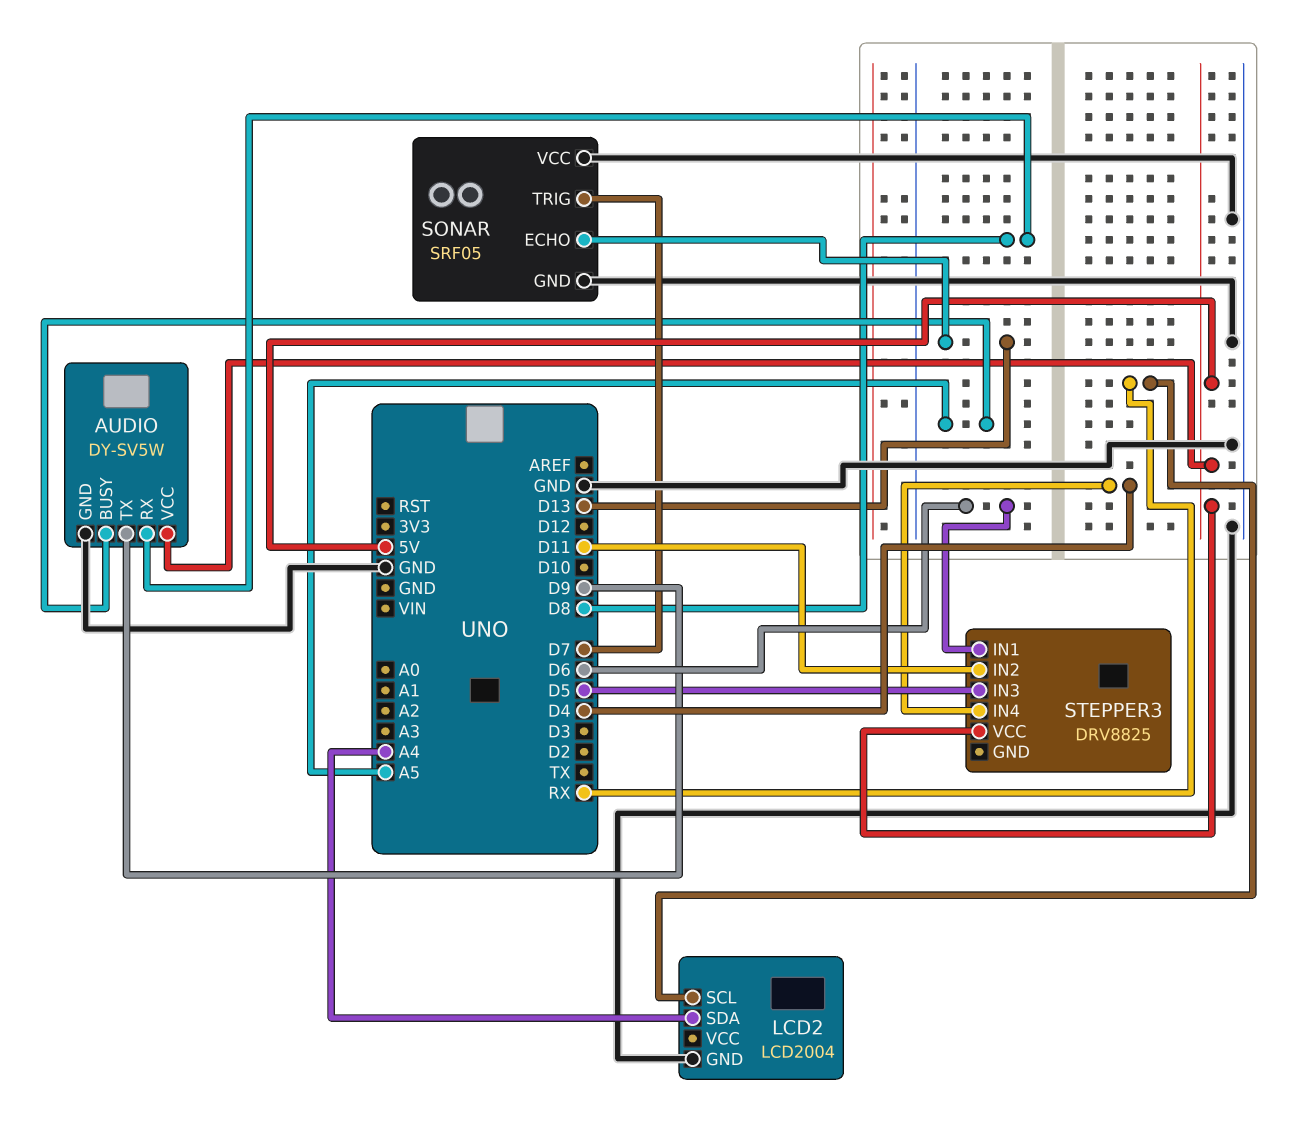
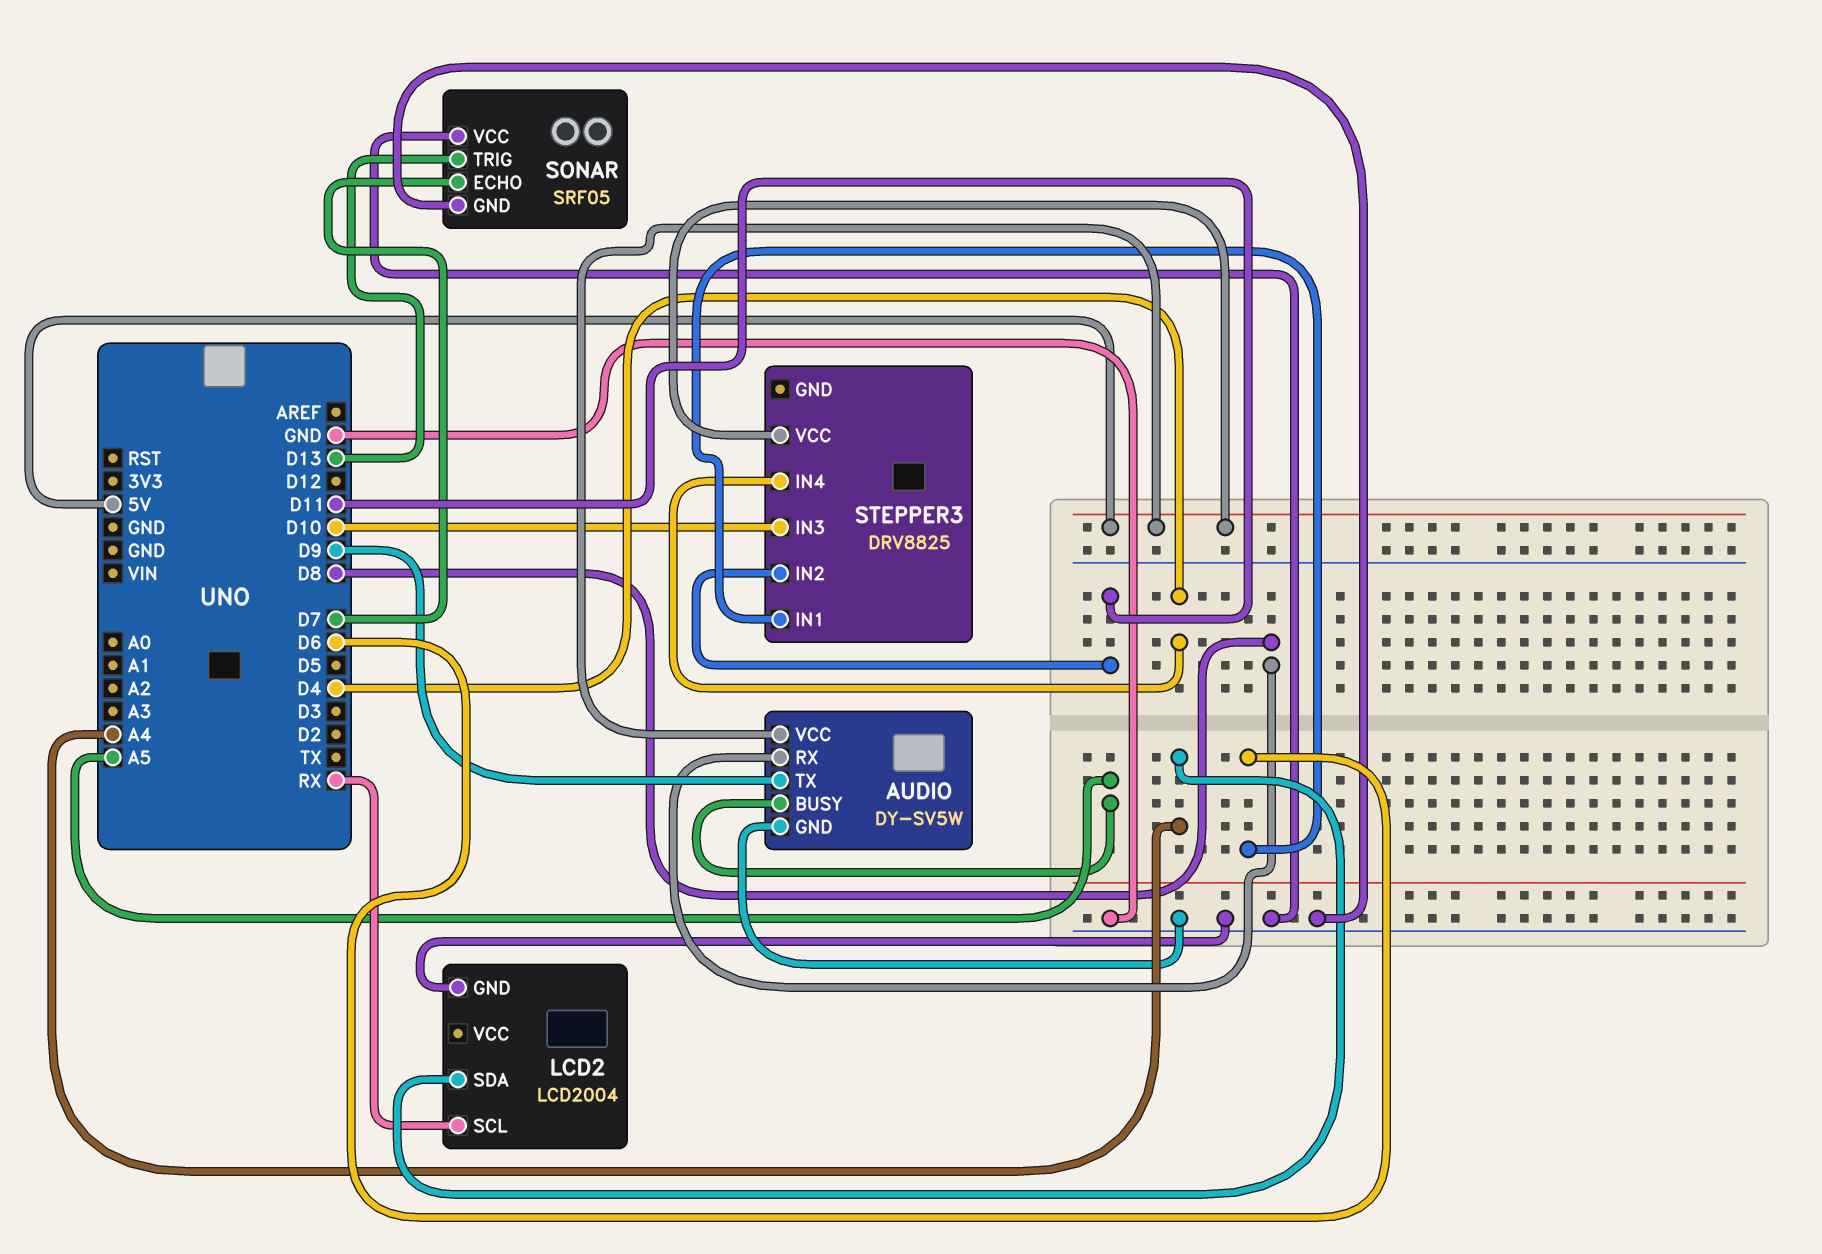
SONAR pin ECHO: D13 -> D7
SONAR pin TRIG: D7 -> D13
STEPPER3 pin IN3: D5 -> D10

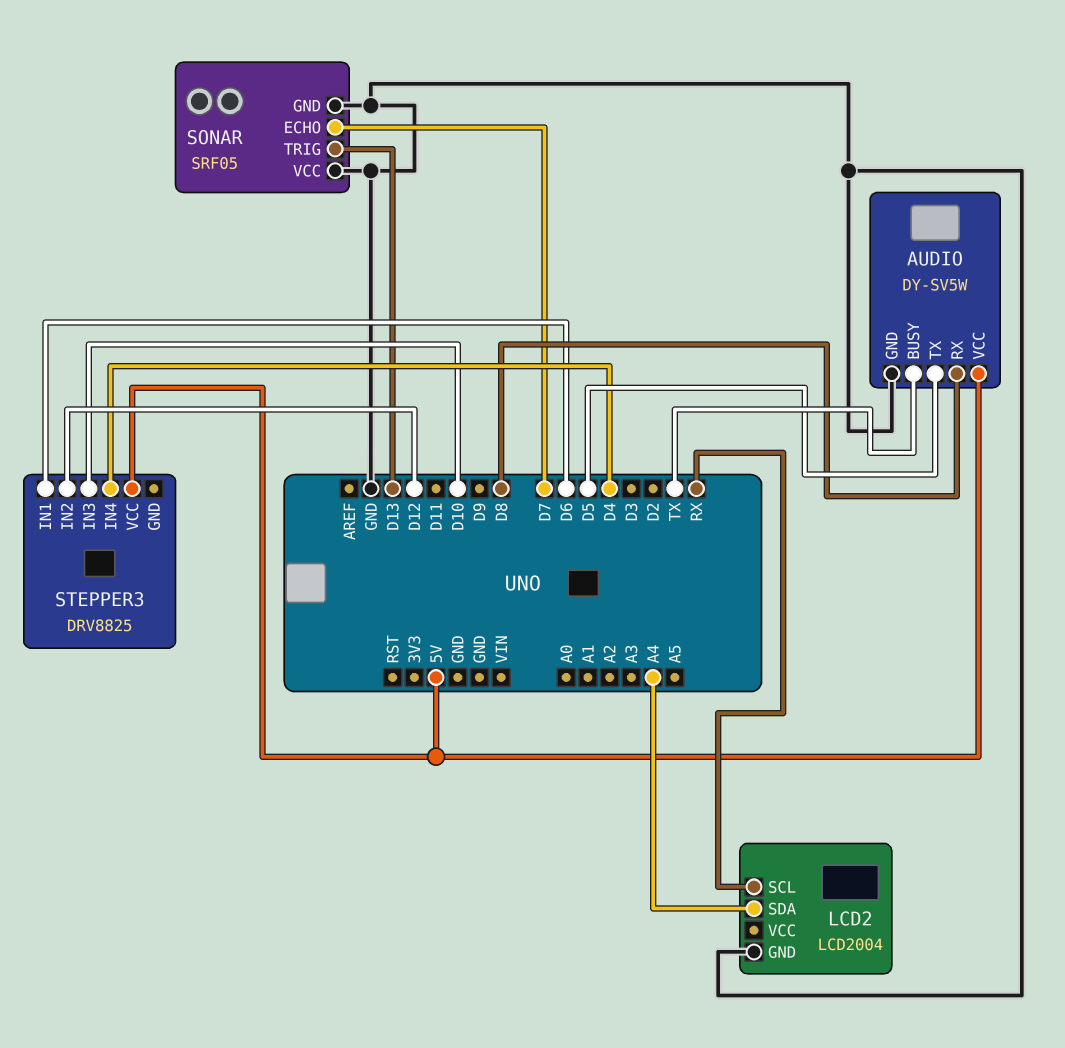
AUDIO pin BUSY: A5 -> TX
AUDIO pin TX: D9 -> D5
STEPPER3 pin IN2: D11 -> D12

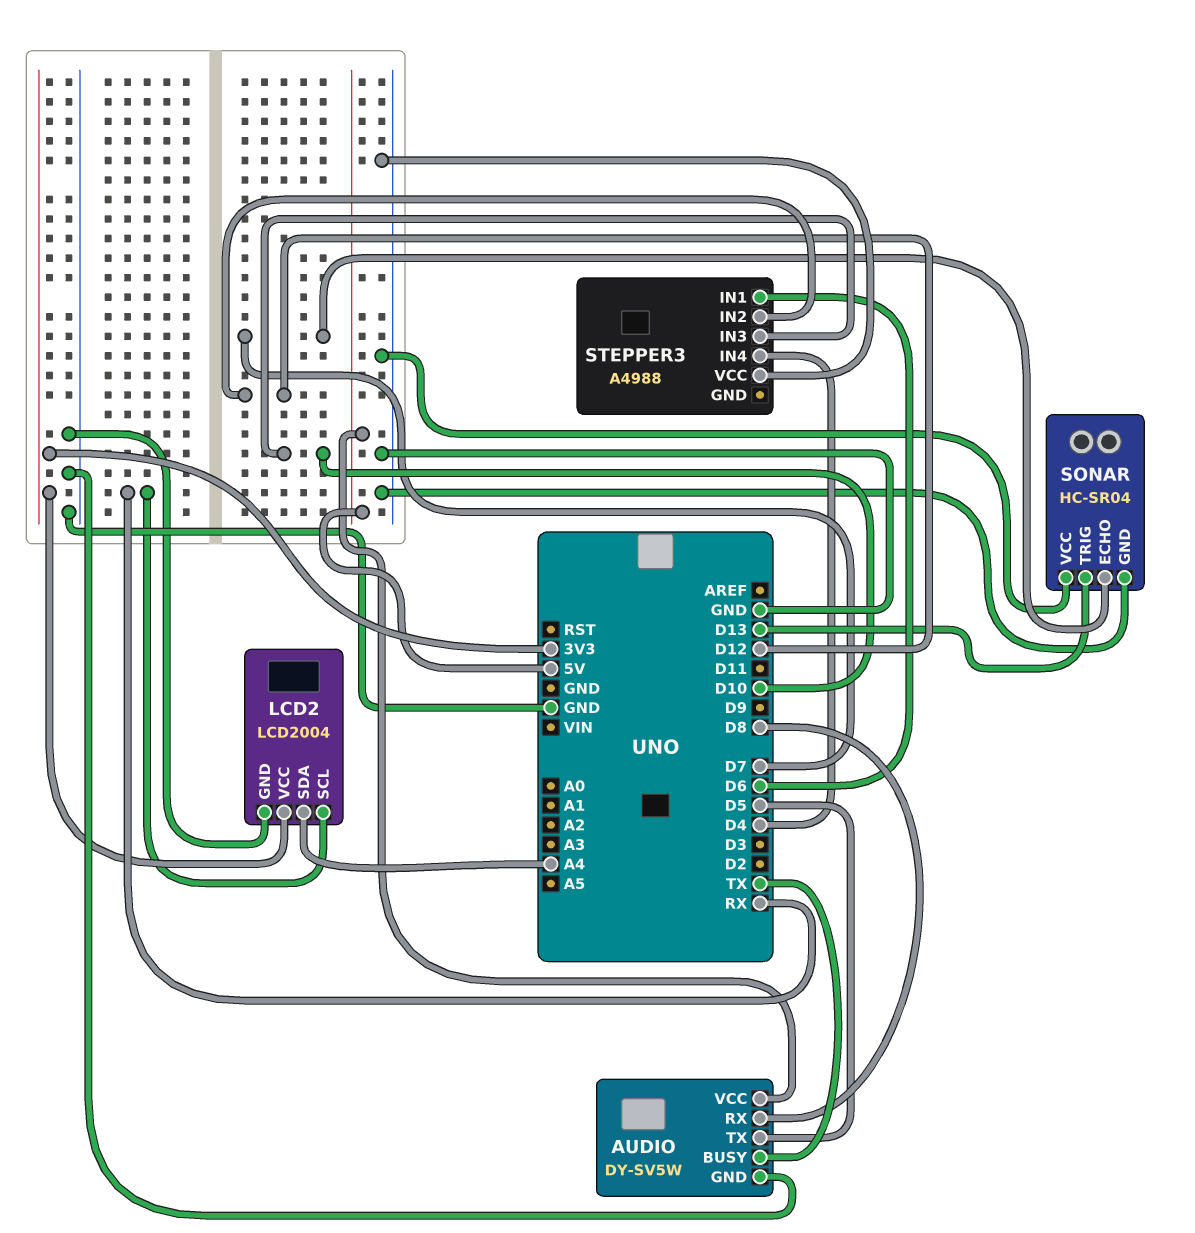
LCD2 pin VCC: none -> 3V3
SONAR: SRF05 -> HC-SR04
STEPPER3: DRV8825 -> A4988
STEPPER3 pin VCC: 5V -> GND

